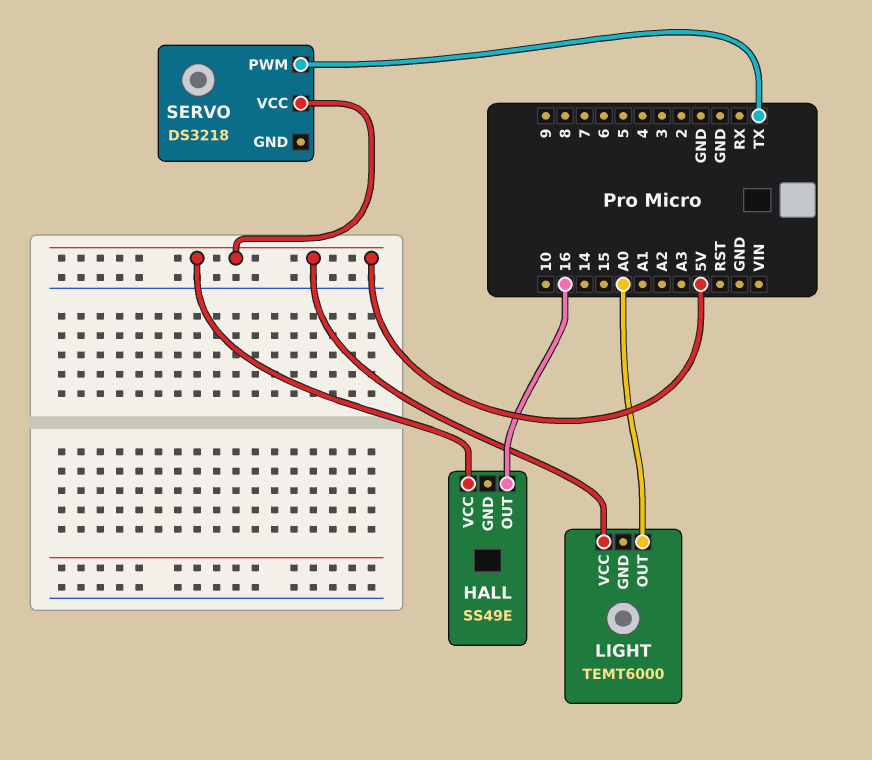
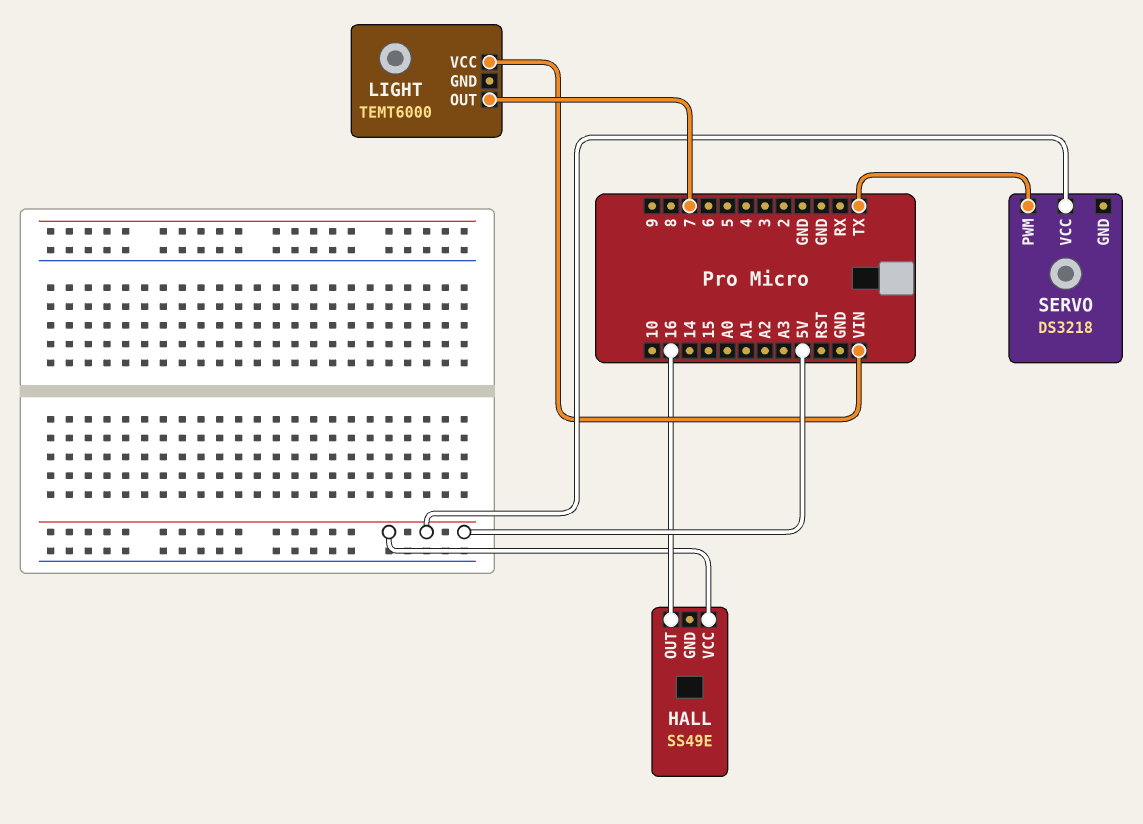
LIGHT pin OUT: A0 -> 7
LIGHT pin VCC: 5V -> VIN

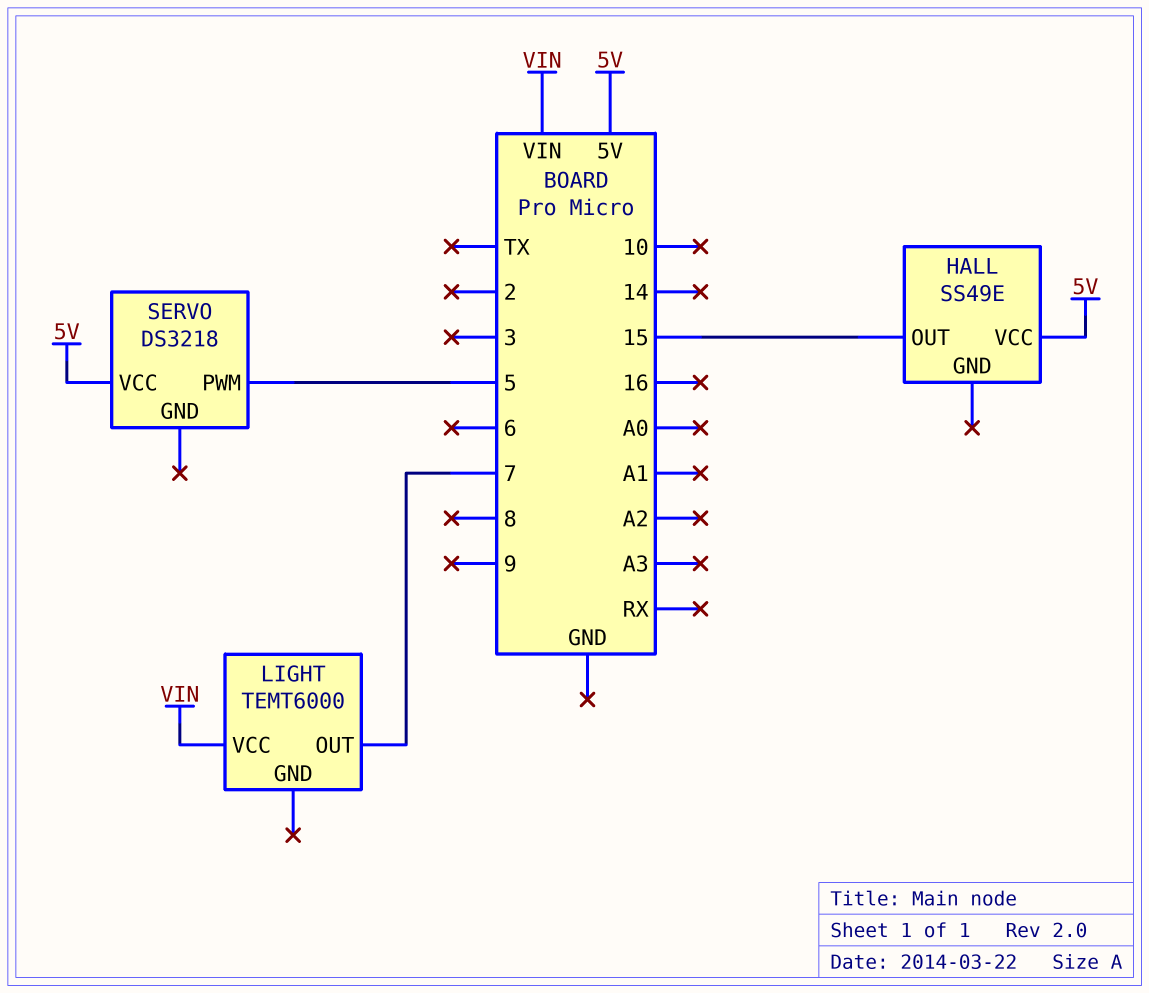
HALL pin OUT: 16 -> 15
SERVO pin PWM: TX -> 5

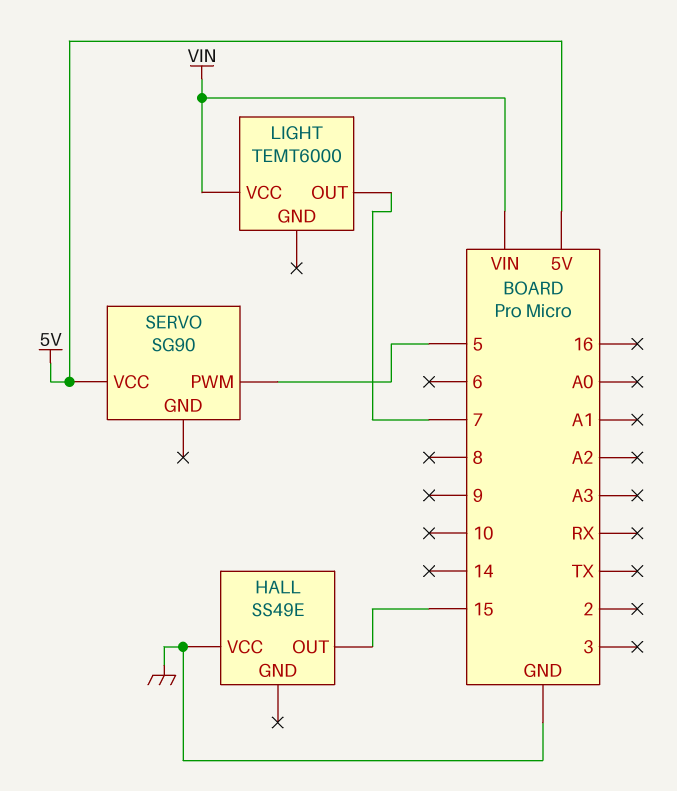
HALL pin VCC: 5V -> GND
SERVO: DS3218 -> SG90

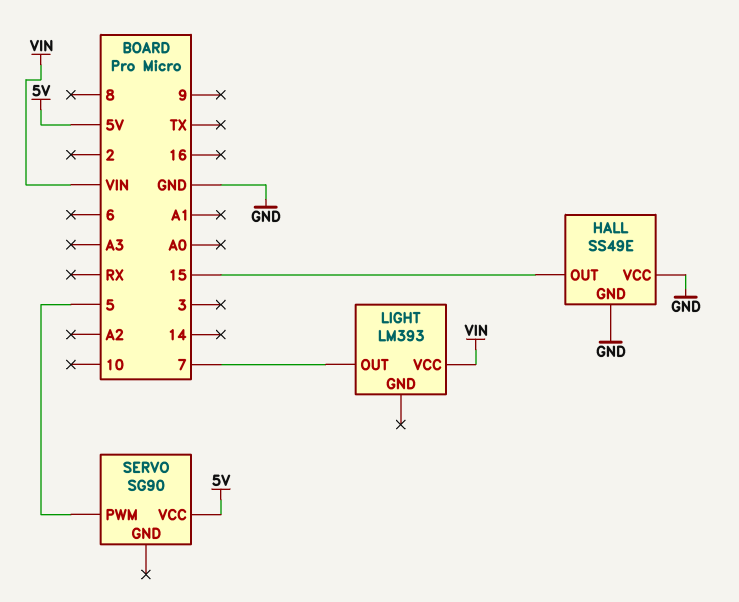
HALL pin GND: none -> GND
LIGHT: TEMT6000 -> LM393

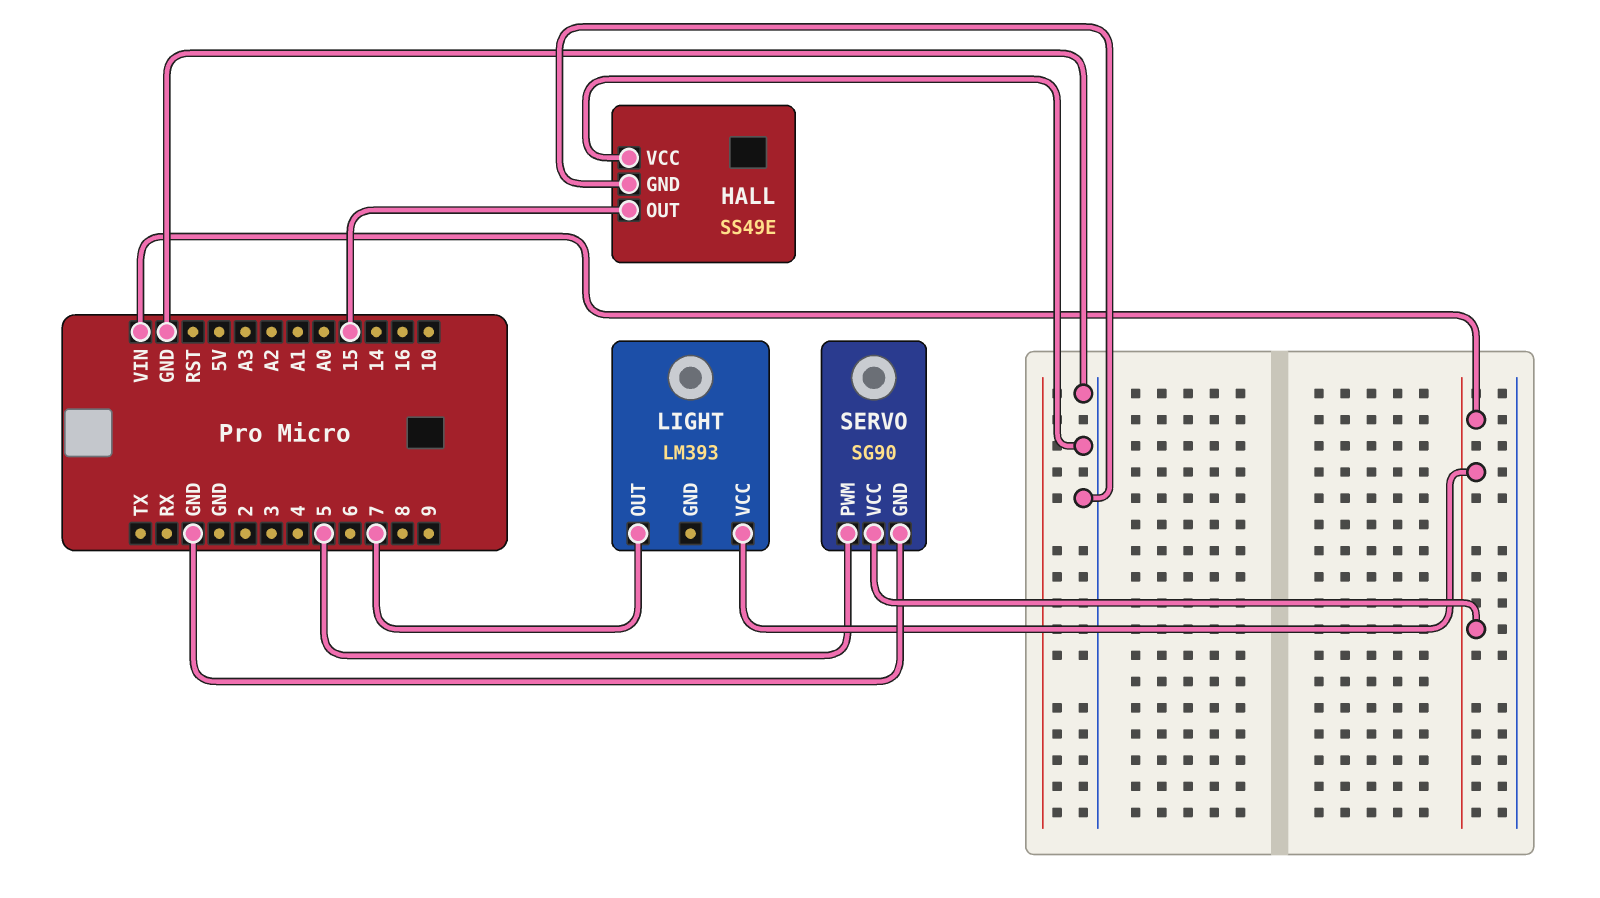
SERVO pin GND: none -> GND
SERVO pin VCC: 5V -> VIN

